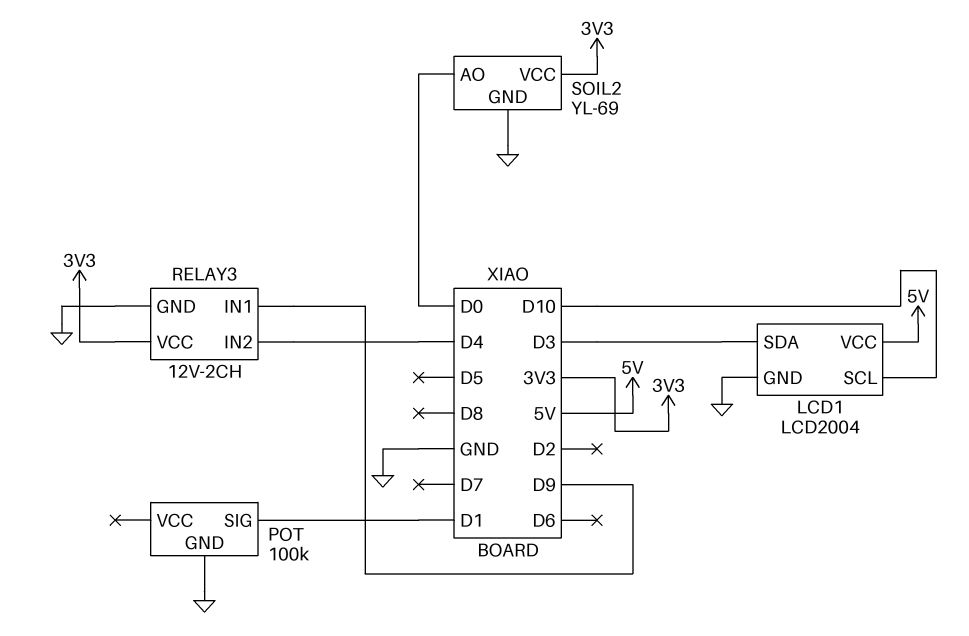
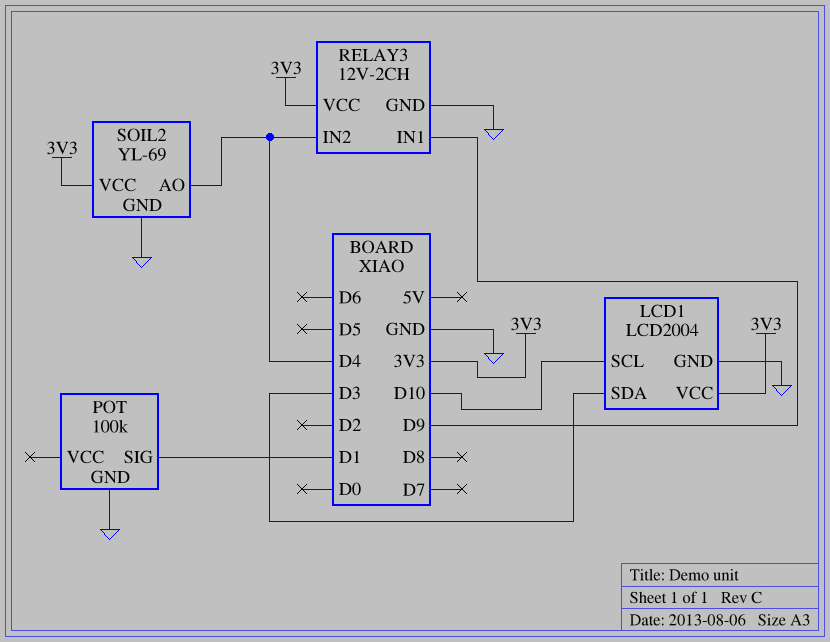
LCD1 pin VCC: 5V -> 3V3
SOIL2 pin AO: D0 -> D4

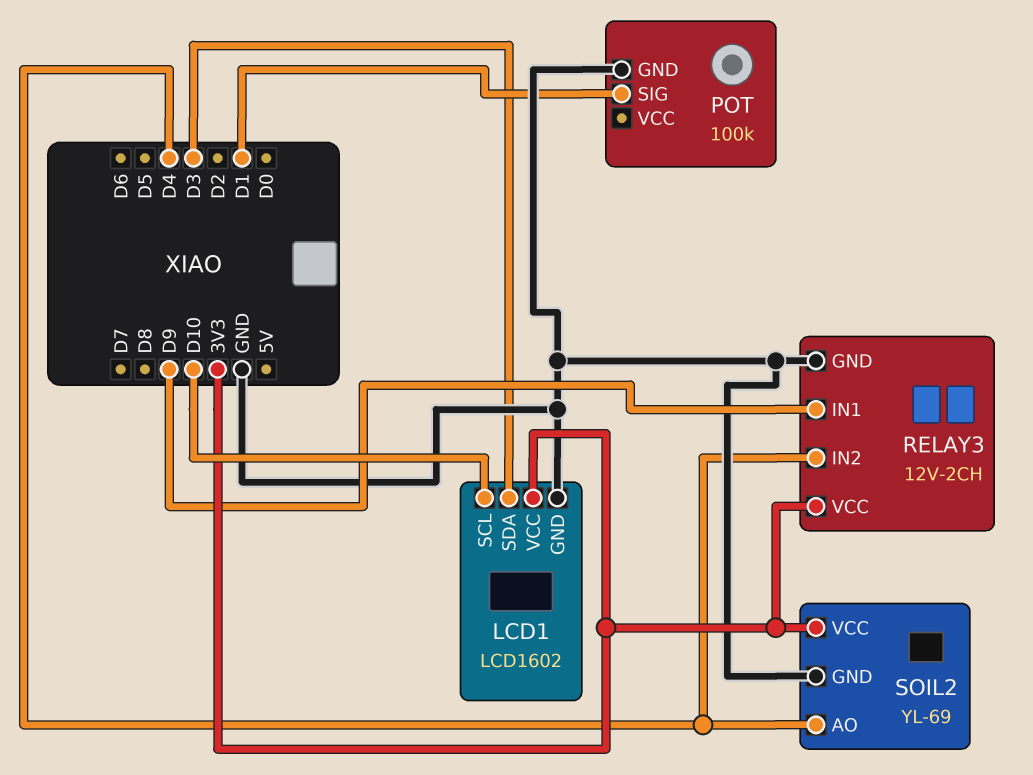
LCD1: LCD2004 -> LCD1602

